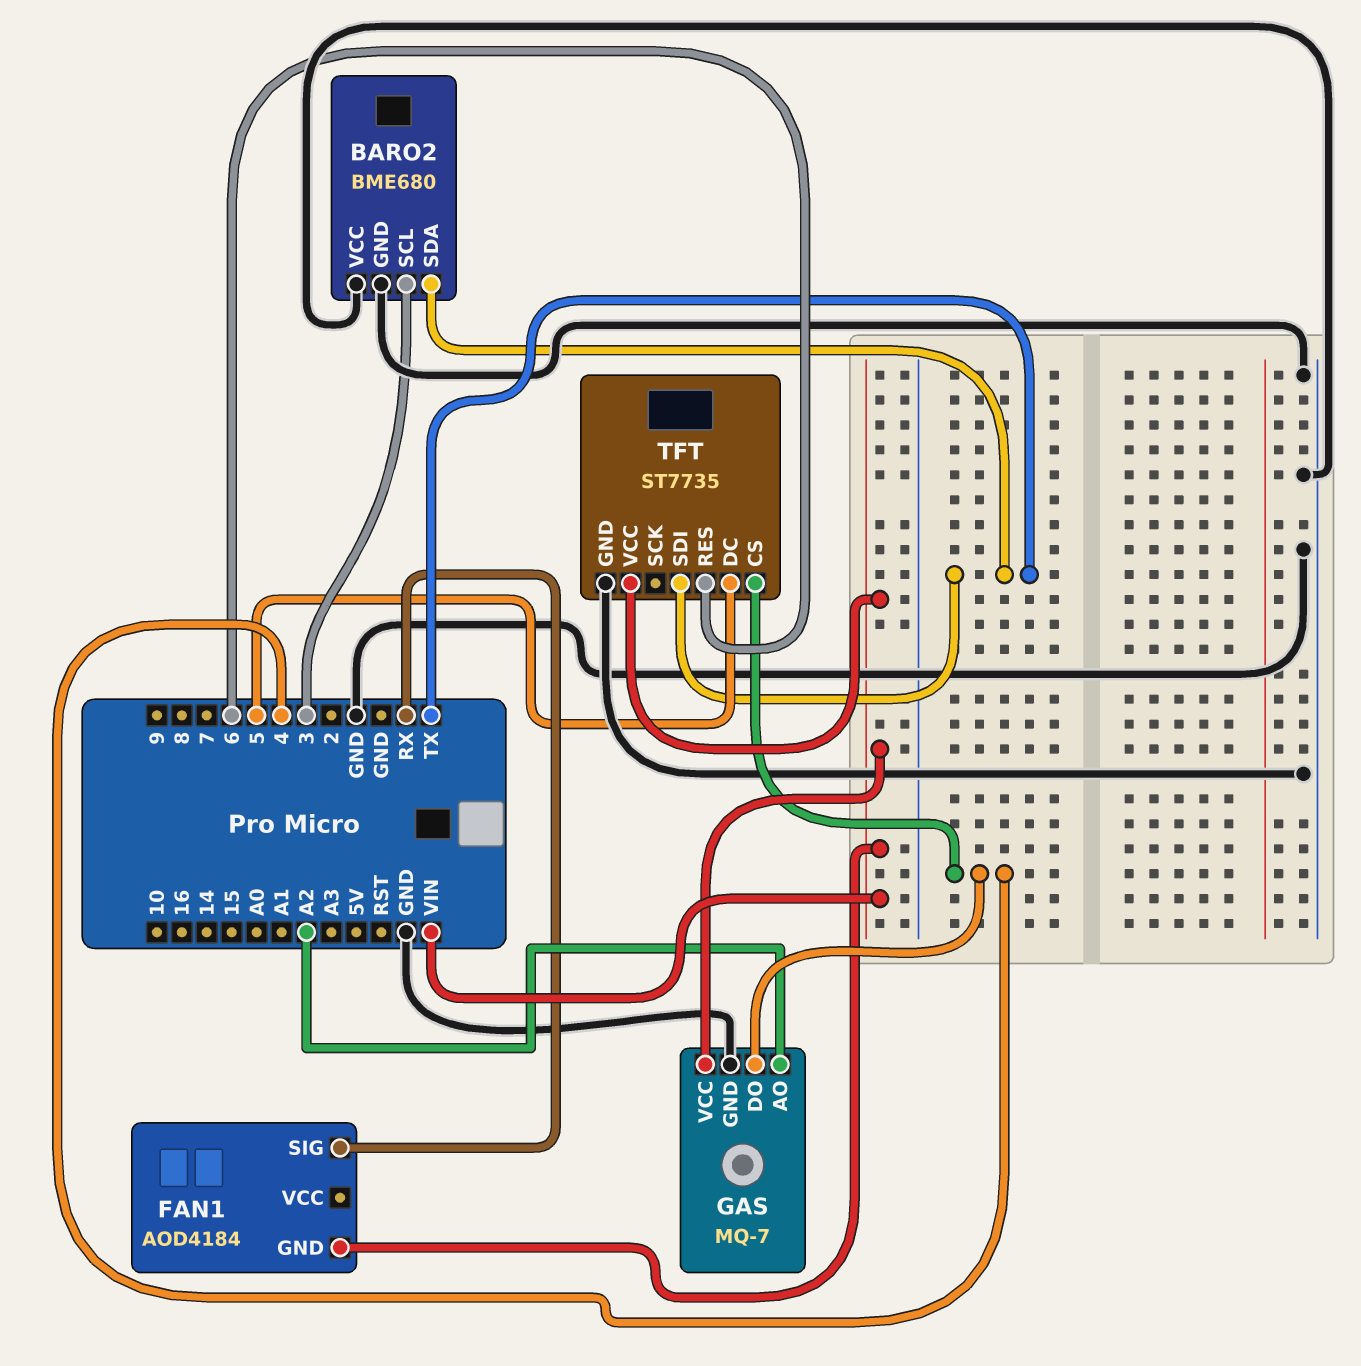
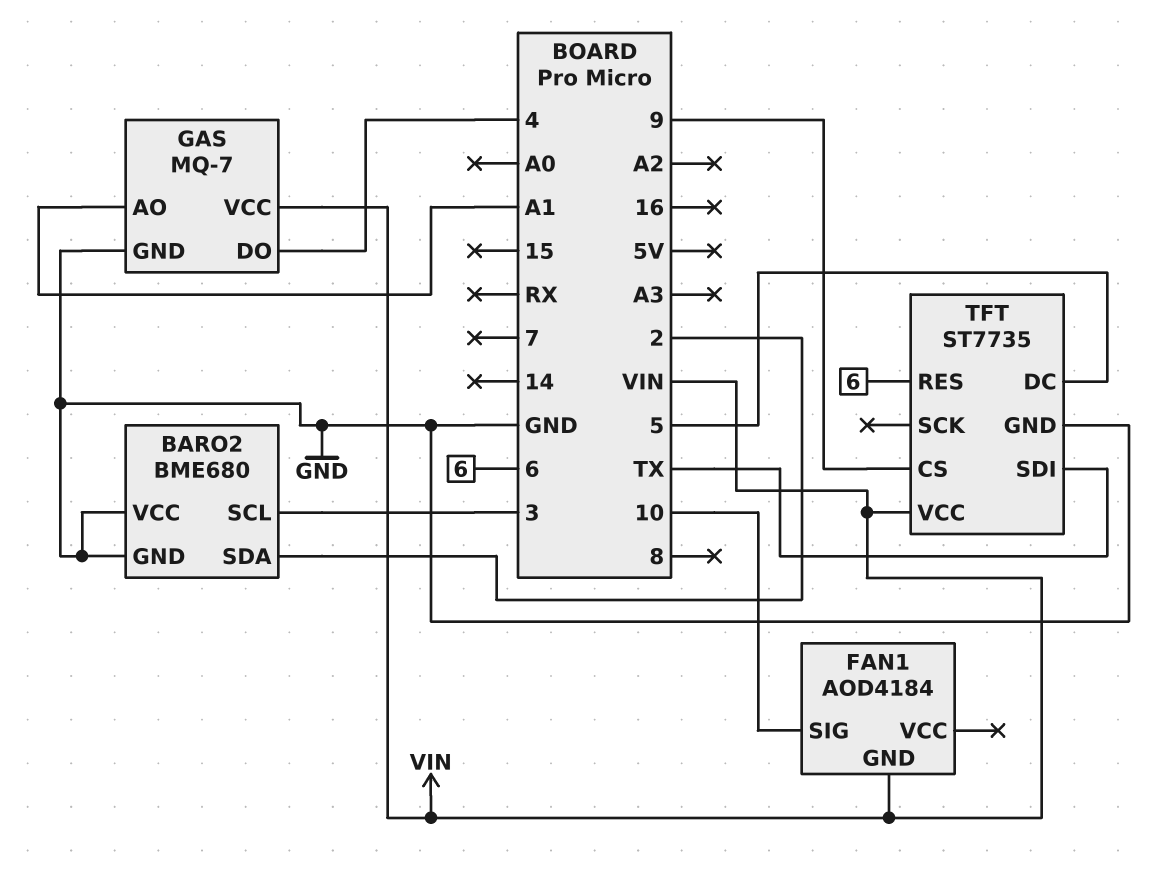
BARO2 pin SDA: TX -> 2
FAN1 pin SIG: RX -> 10
GAS pin AO: A2 -> A1
TFT pin CS: 4 -> 9

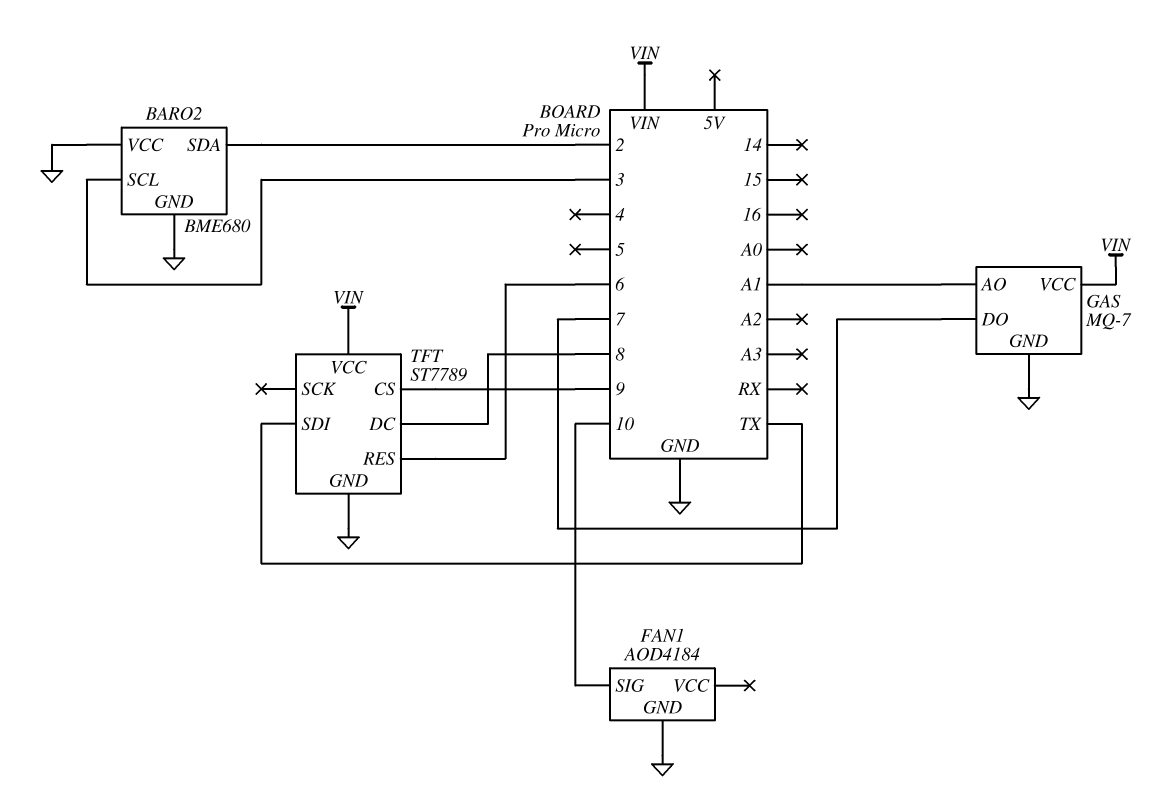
FAN1 pin GND: VIN -> GND
GAS pin DO: 4 -> 7
TFT: ST7735 -> ST7789
TFT pin DC: 5 -> 8

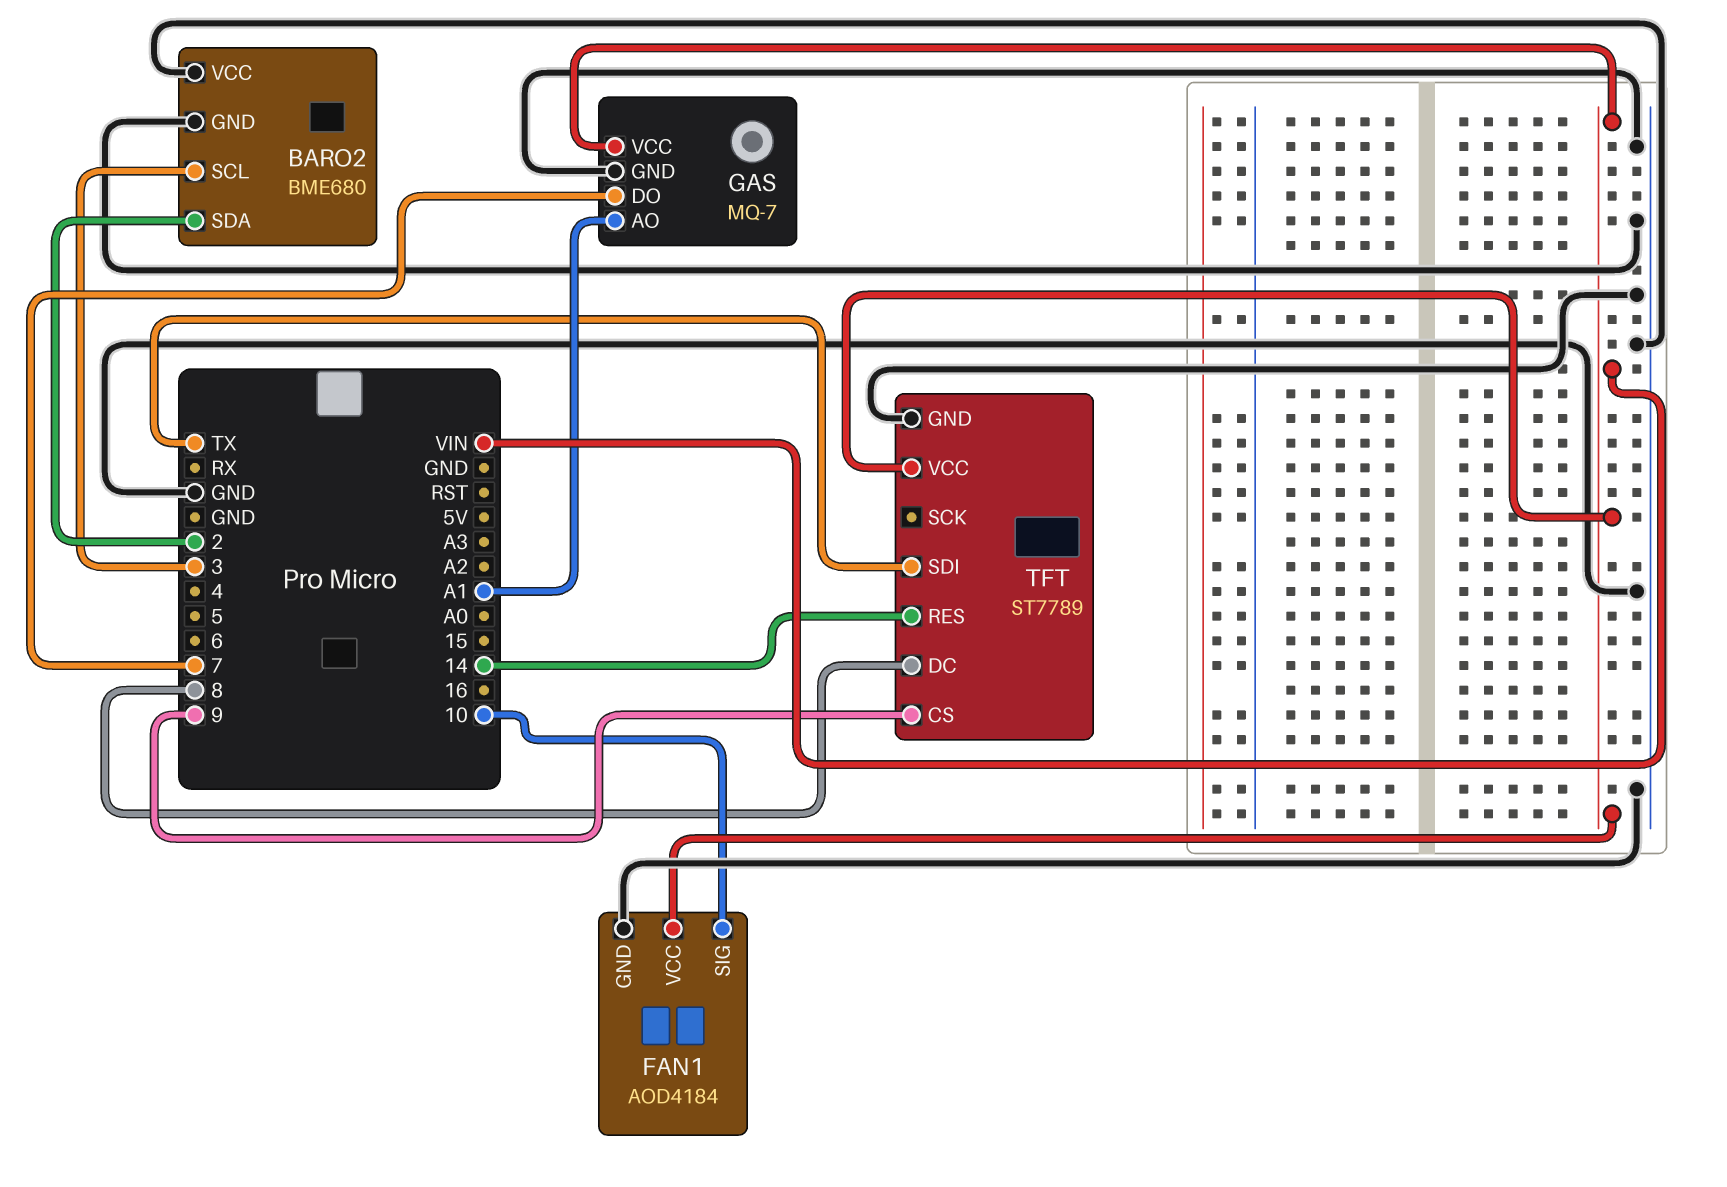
FAN1 pin VCC: none -> VIN
TFT pin RES: 6 -> 14

